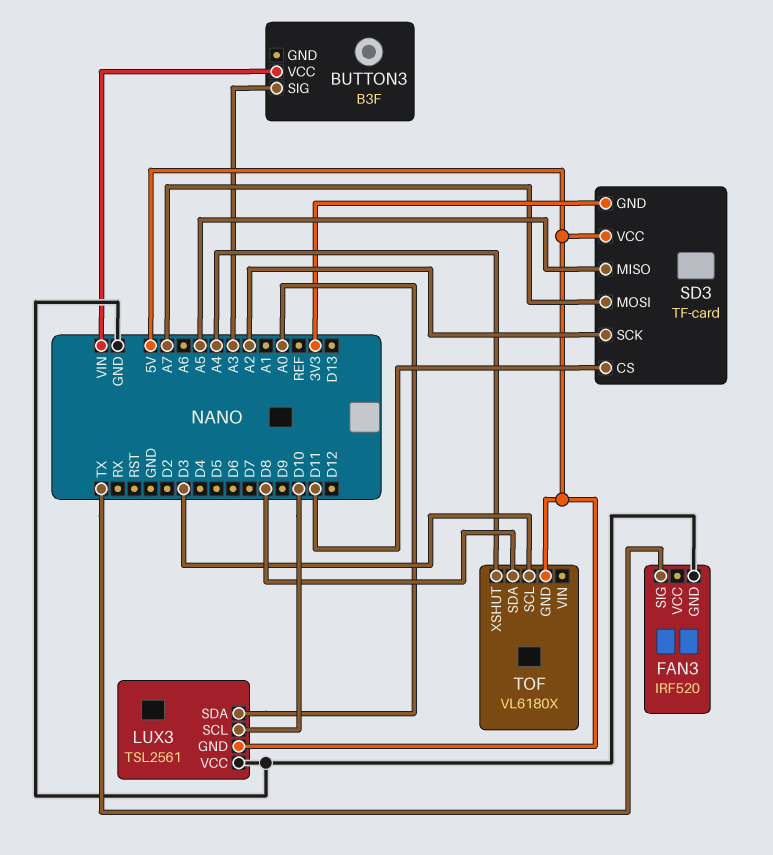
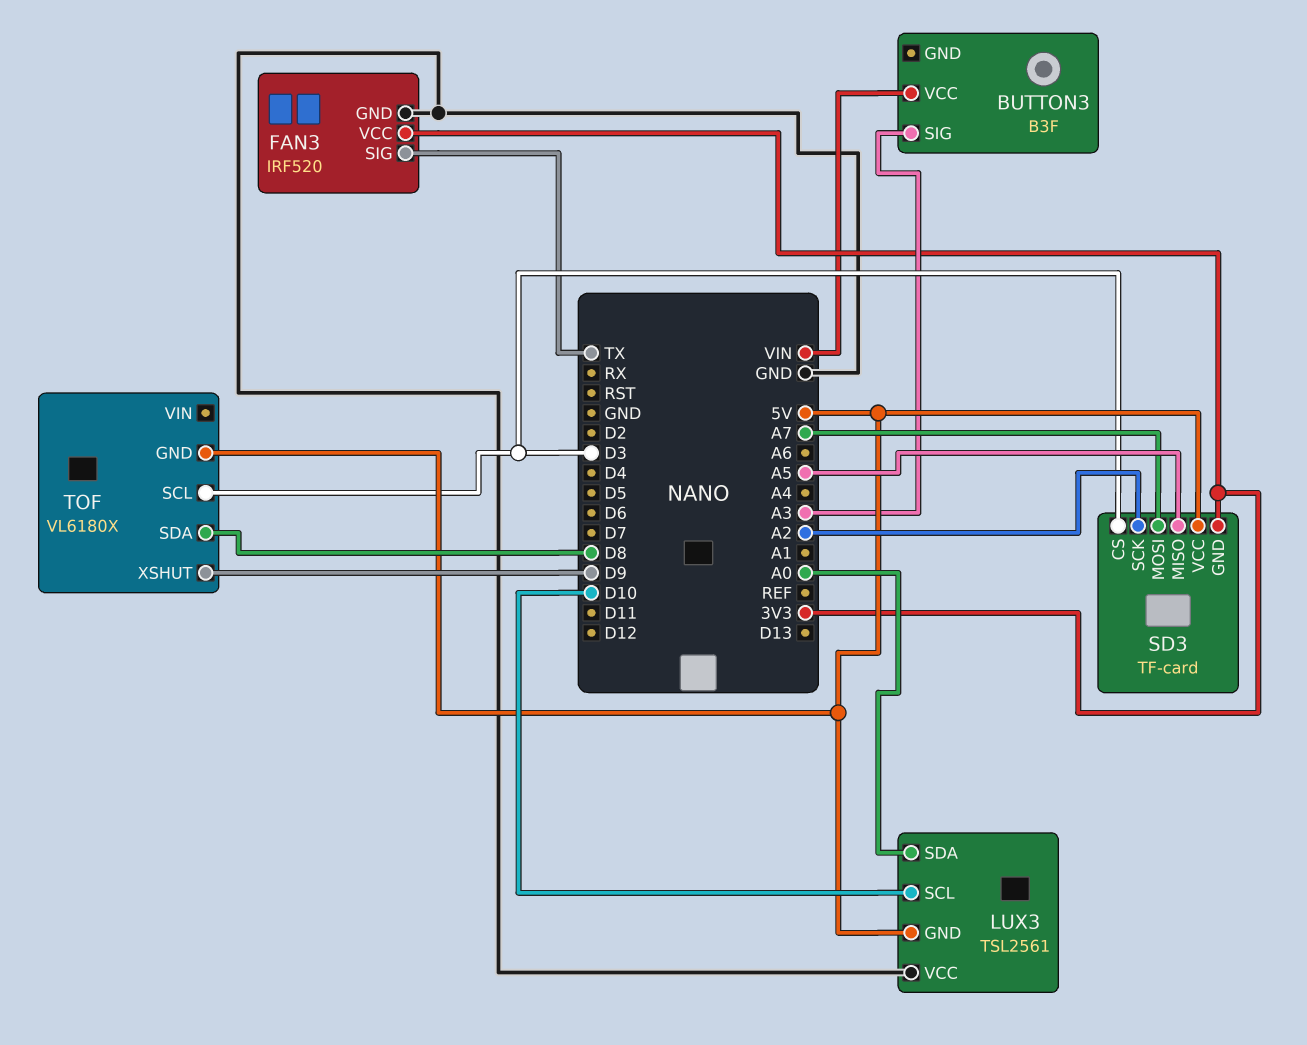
FAN3 pin VCC: none -> 3V3
SD3 pin CS: D11 -> D3
TOF pin XSHUT: A4 -> D9

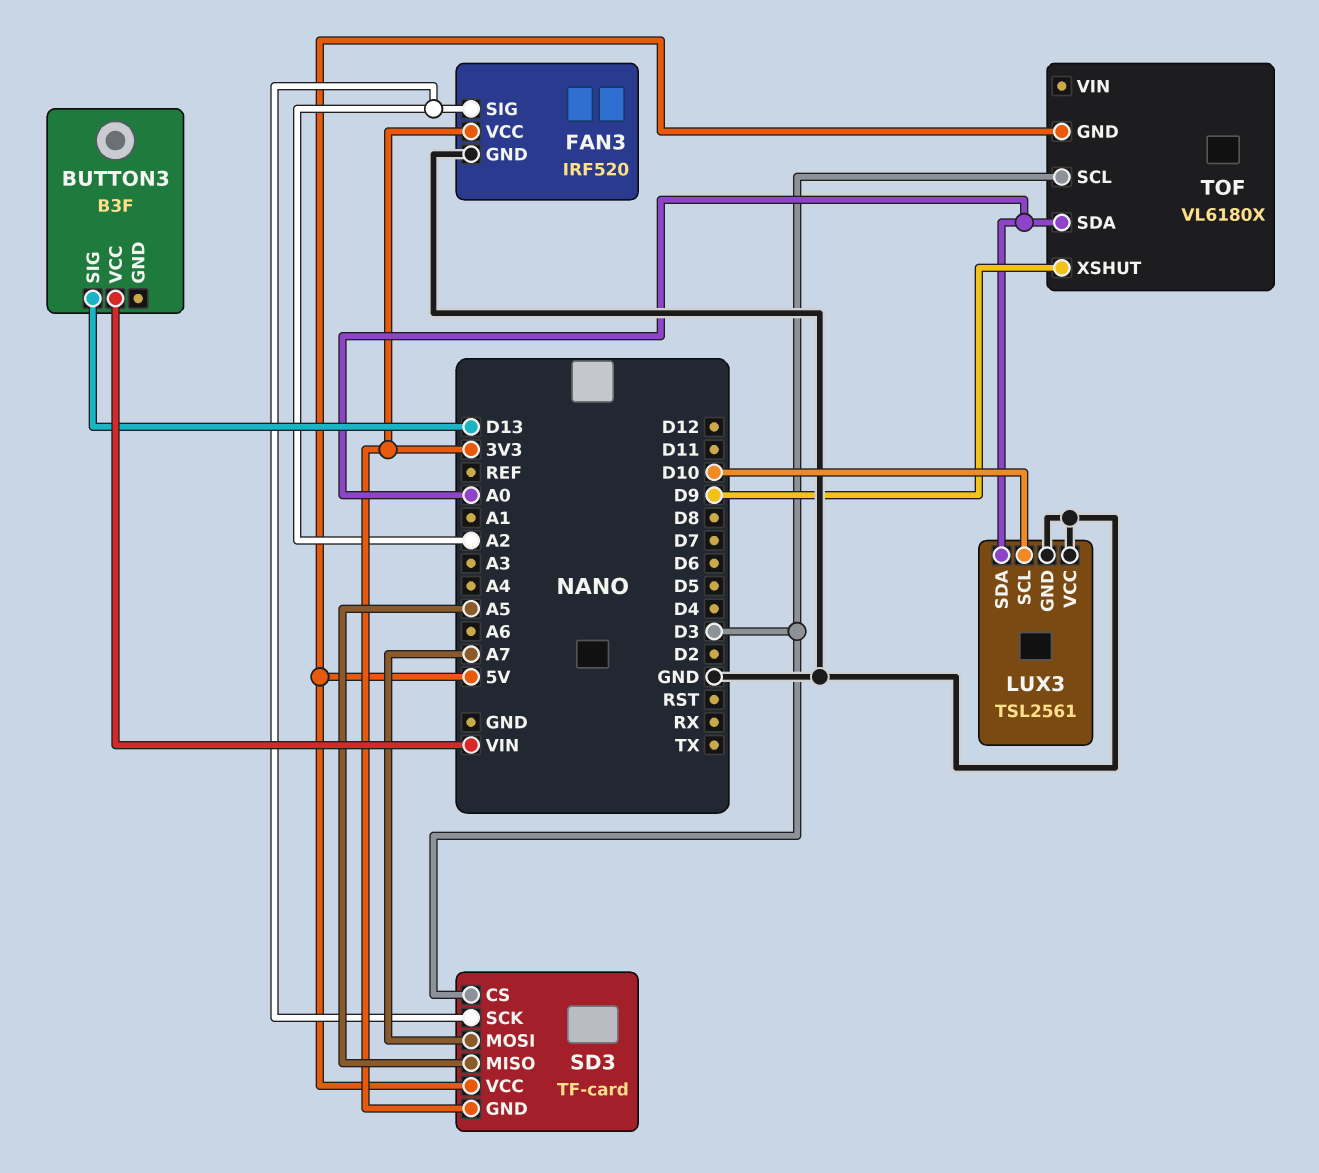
BUTTON3 pin SIG: A3 -> D13
FAN3 pin SIG: TX -> A2
LUX3 pin GND: 5V -> GND
TOF pin SDA: D8 -> A0

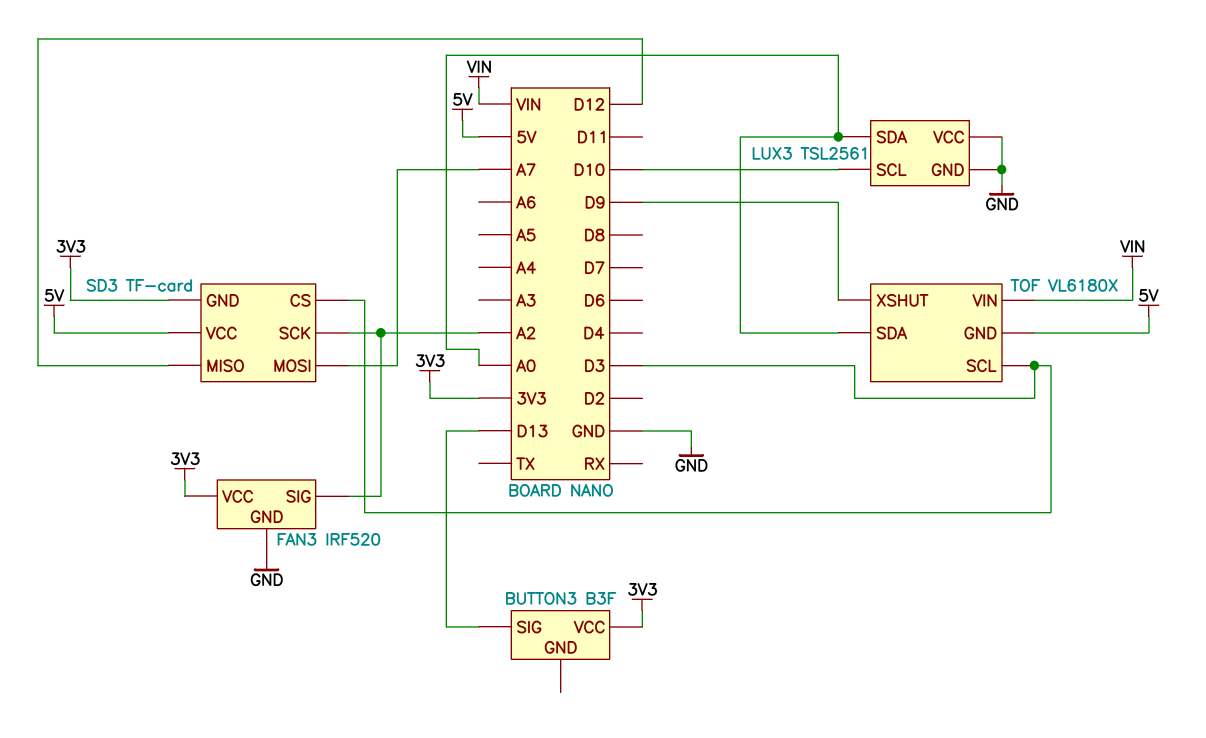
BUTTON3 pin VCC: VIN -> 3V3
SD3 pin MISO: A5 -> D12
TOF pin VIN: none -> VIN

